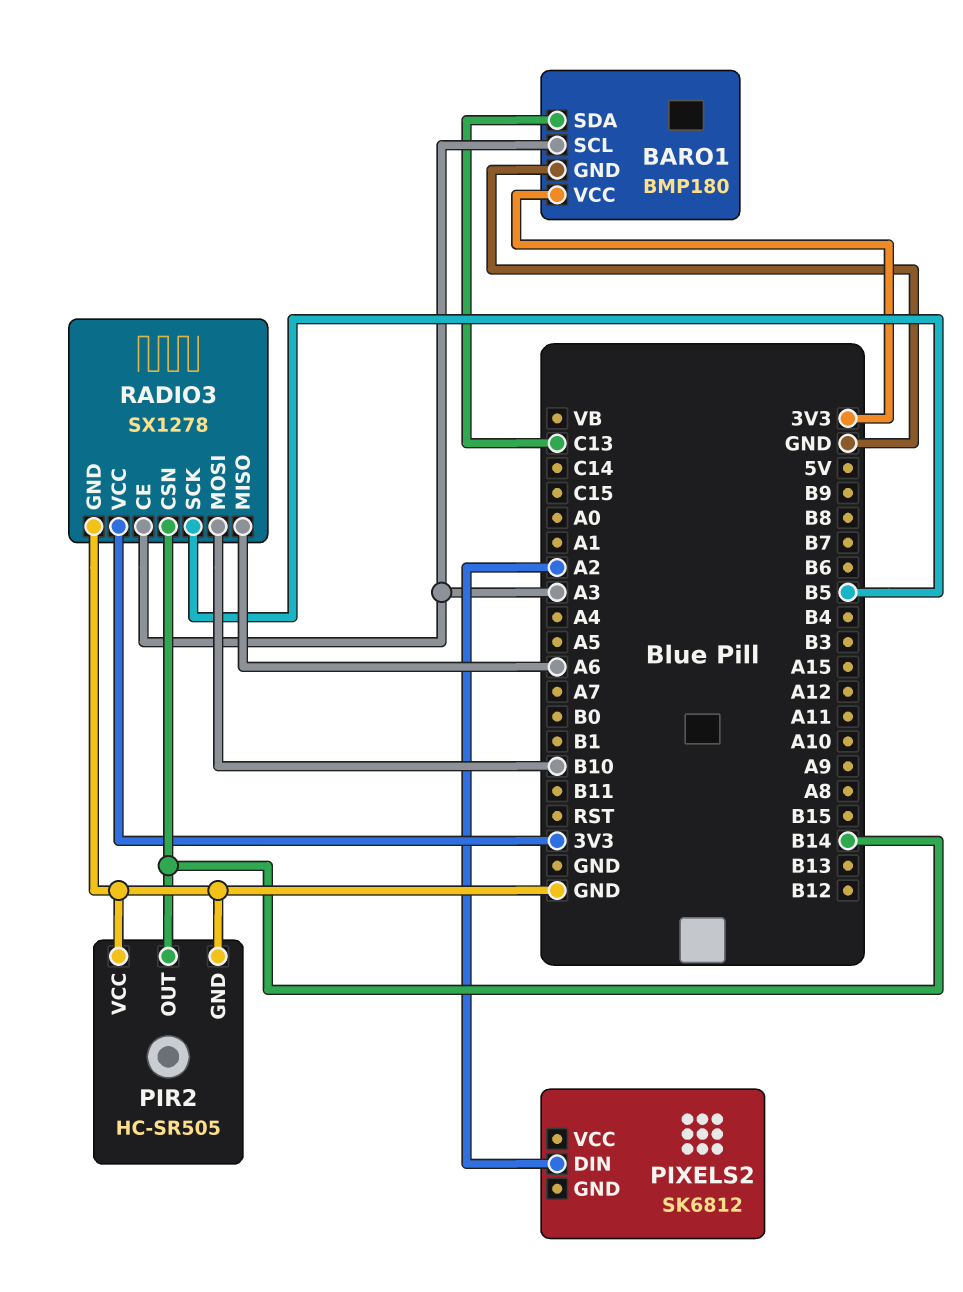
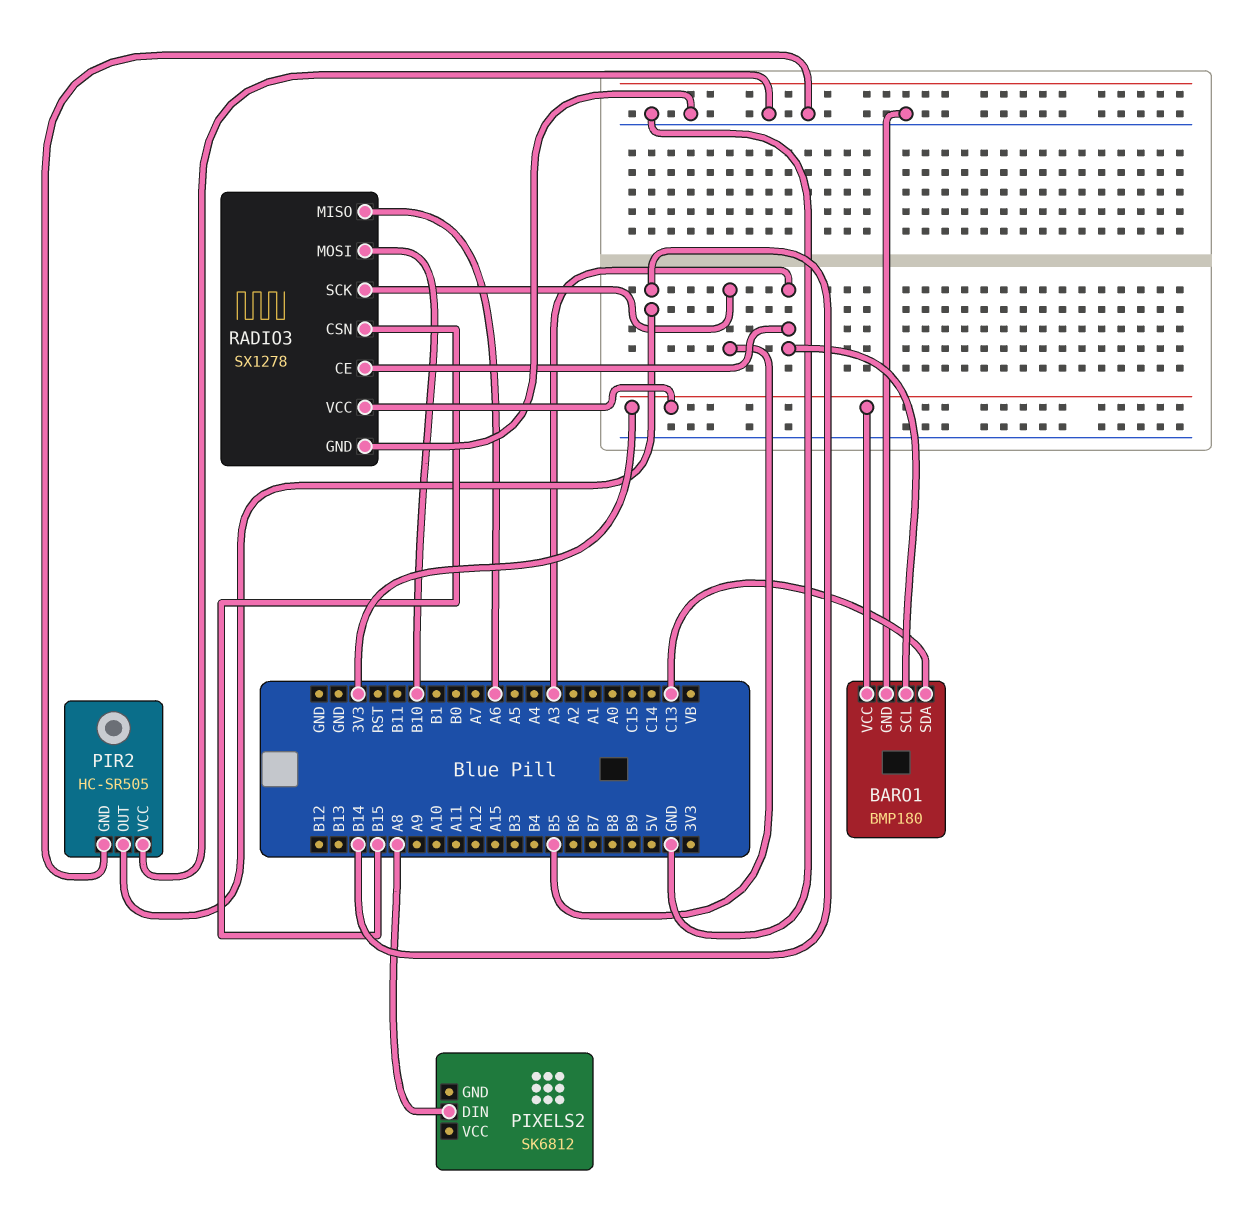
PIXELS2 pin DIN: A2 -> A8
RADIO3 pin CSN: B14 -> B15

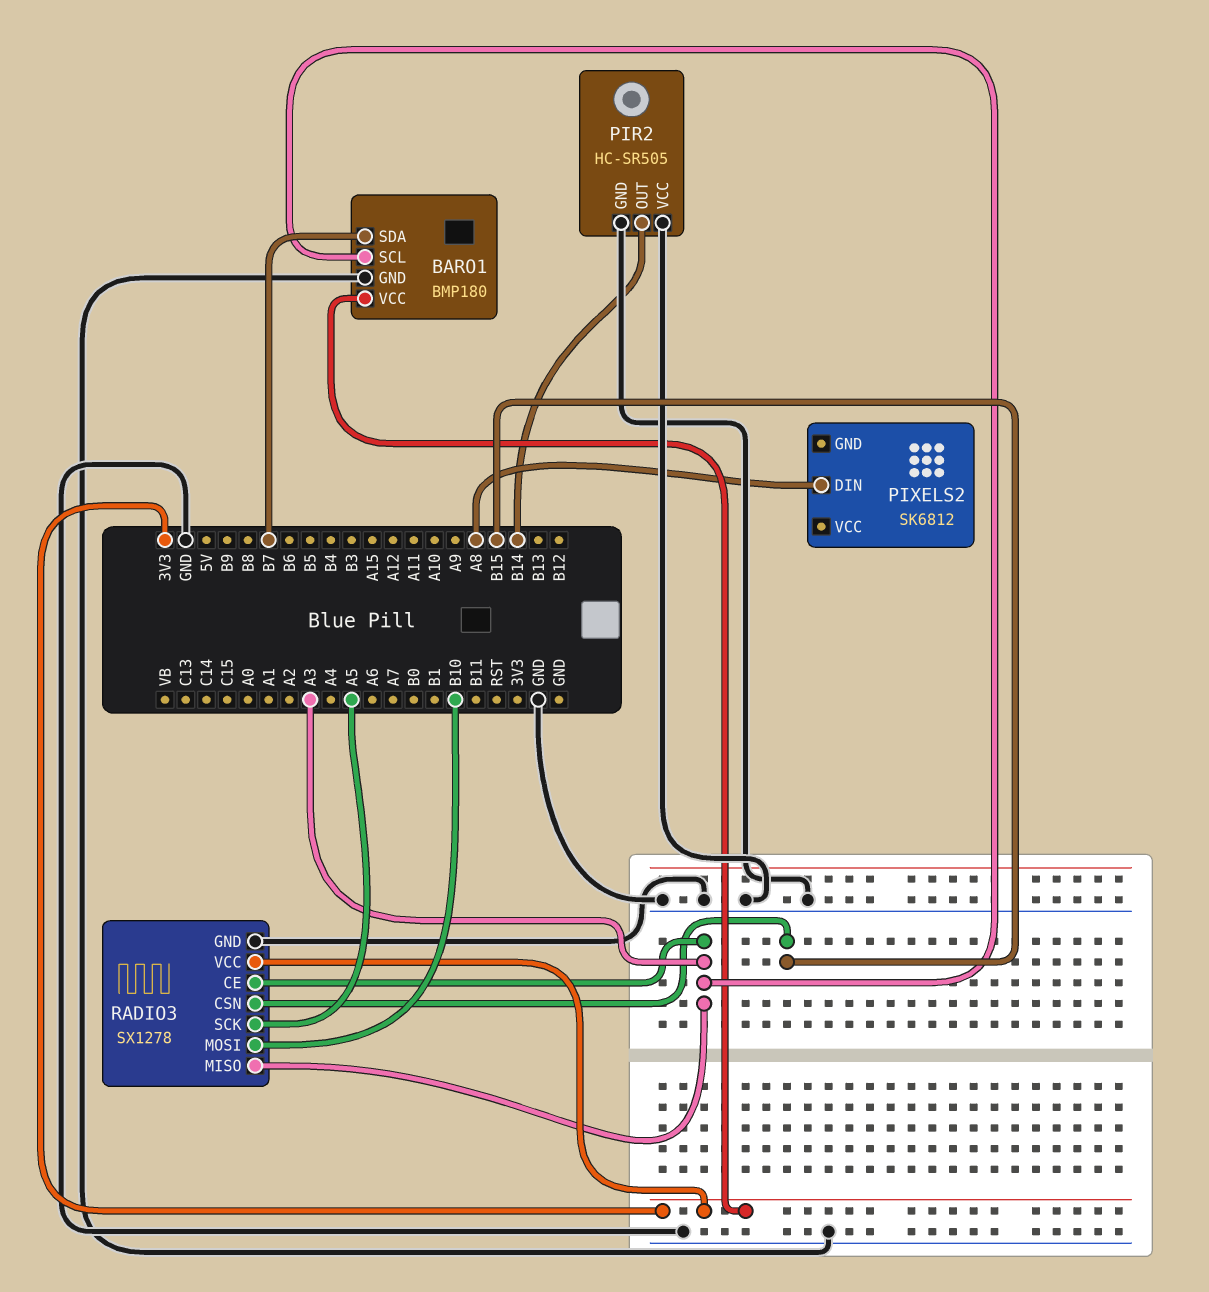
BARO1 pin SDA: C13 -> B7
RADIO3 pin MISO: A6 -> A3
RADIO3 pin SCK: B5 -> A5

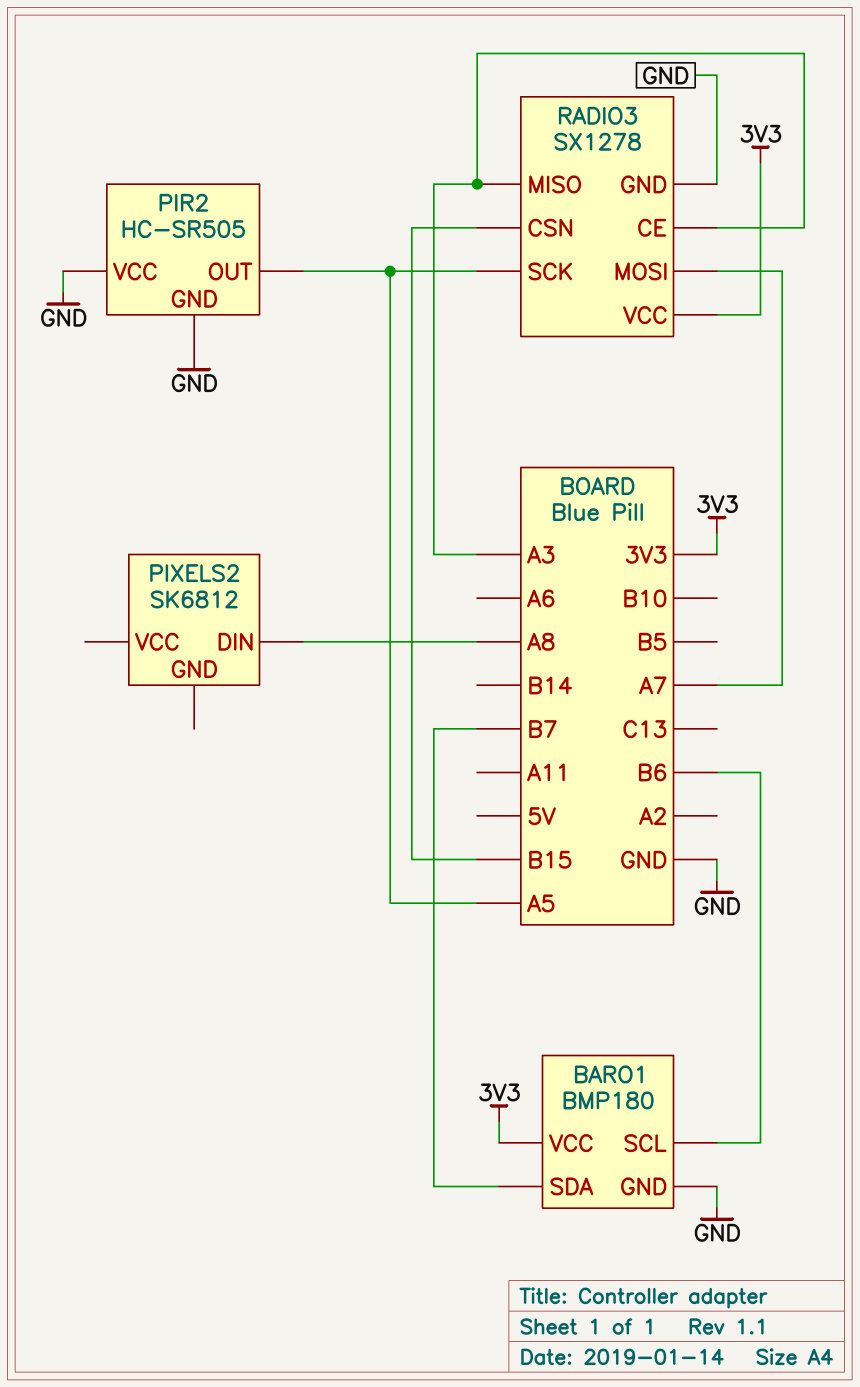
BARO1 pin SCL: A3 -> B6
PIR2 pin OUT: B14 -> A5
RADIO3 pin MOSI: B10 -> A7

